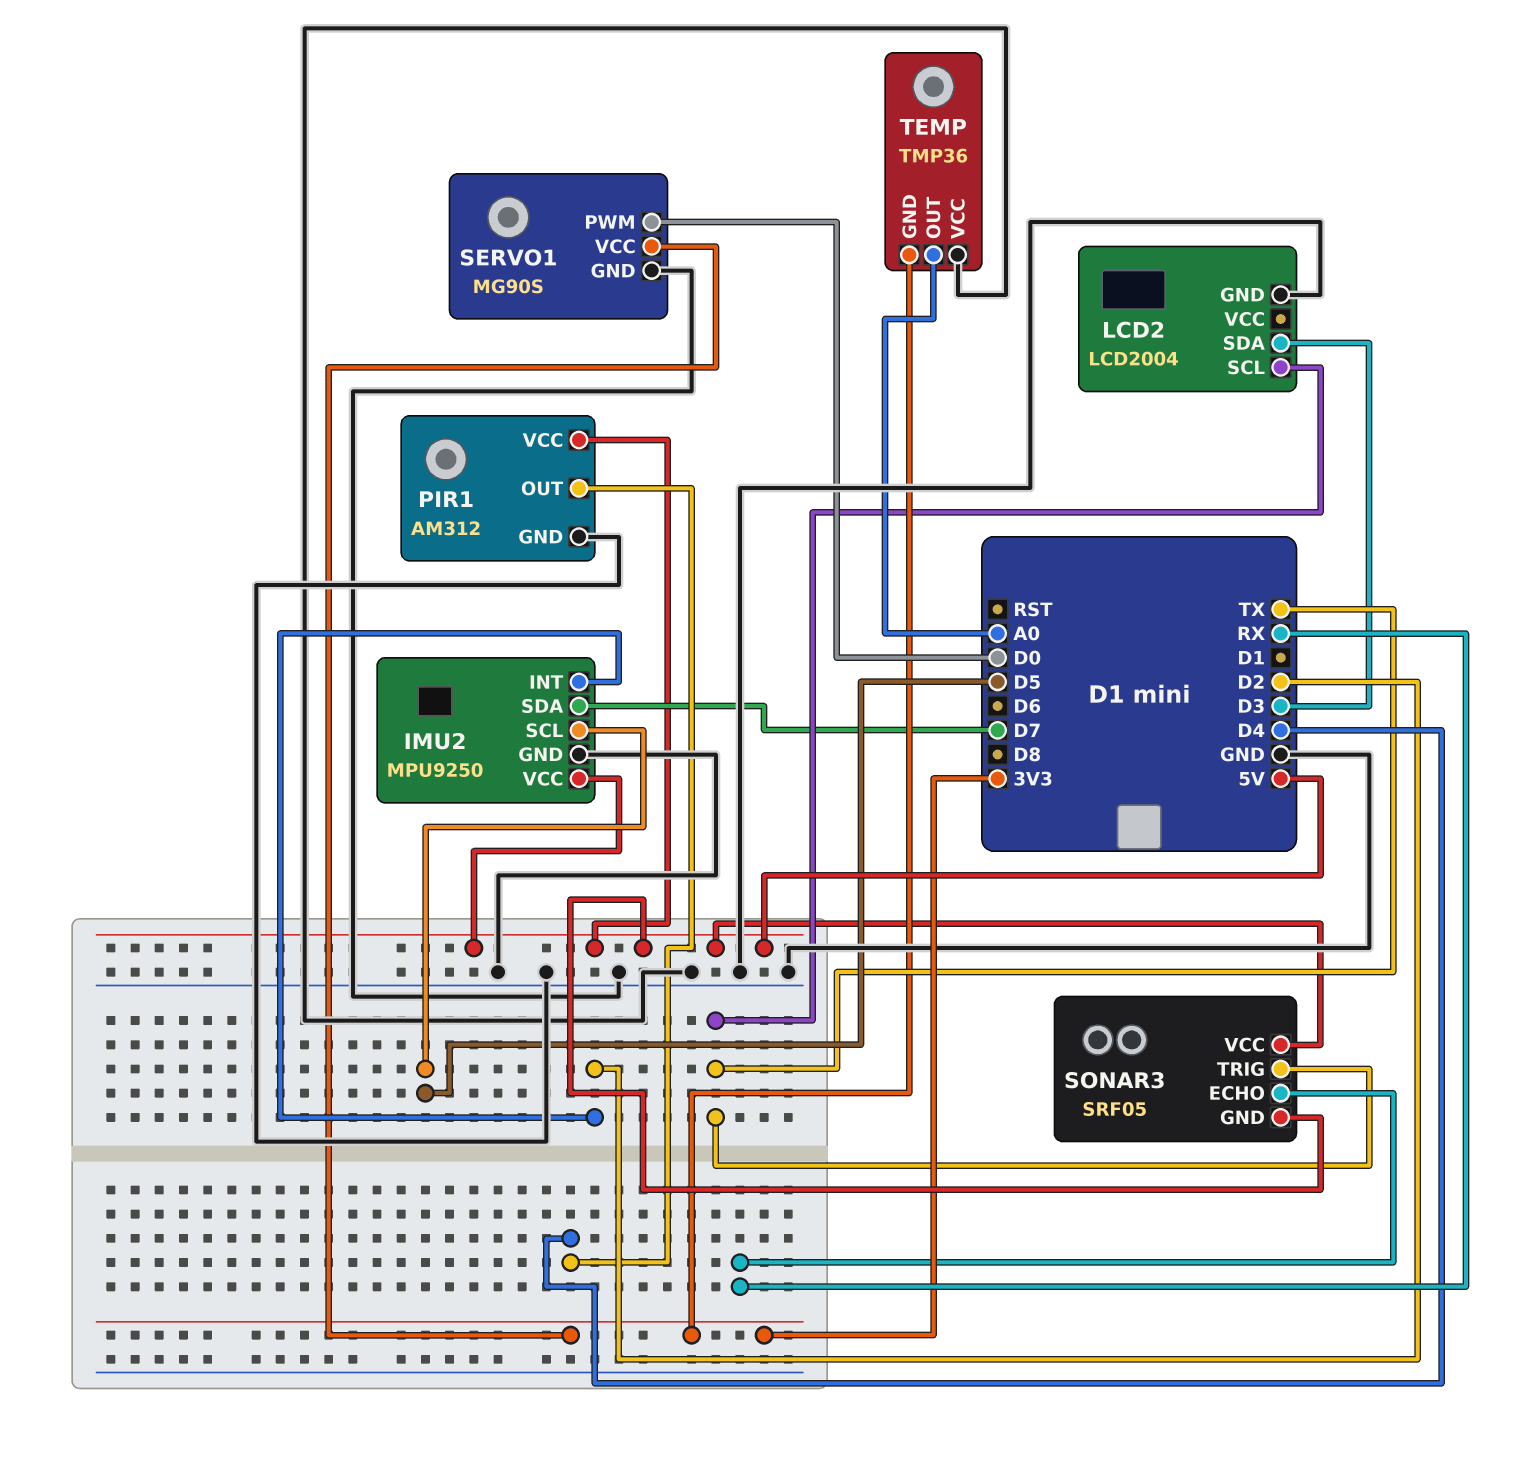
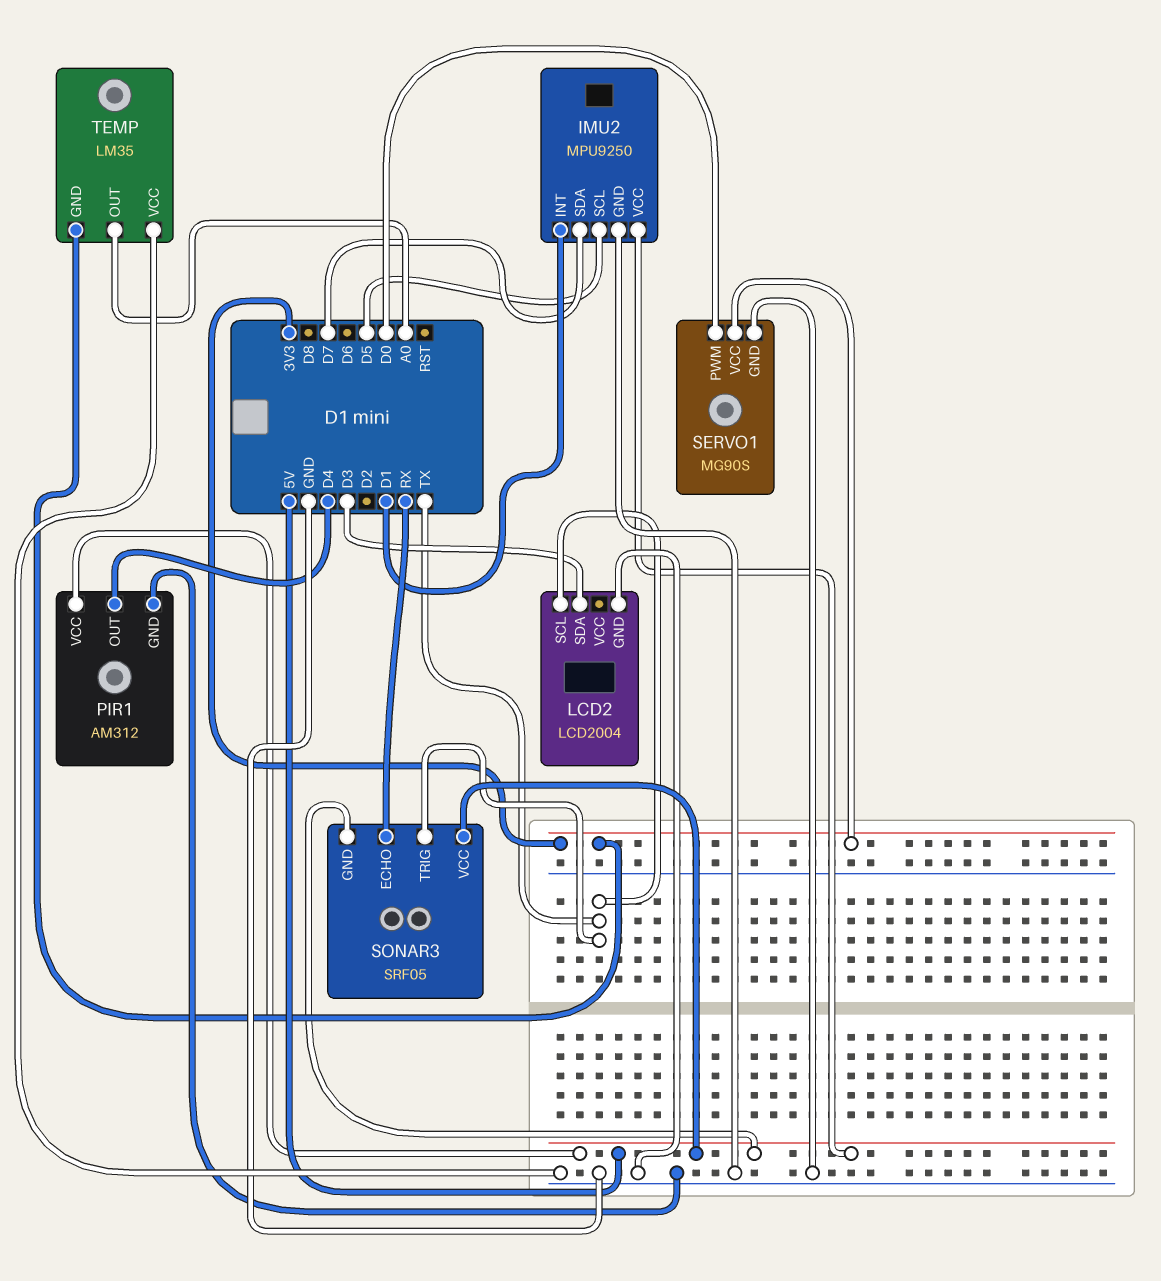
IMU2 pin INT: D2 -> D1
TEMP: TMP36 -> LM35

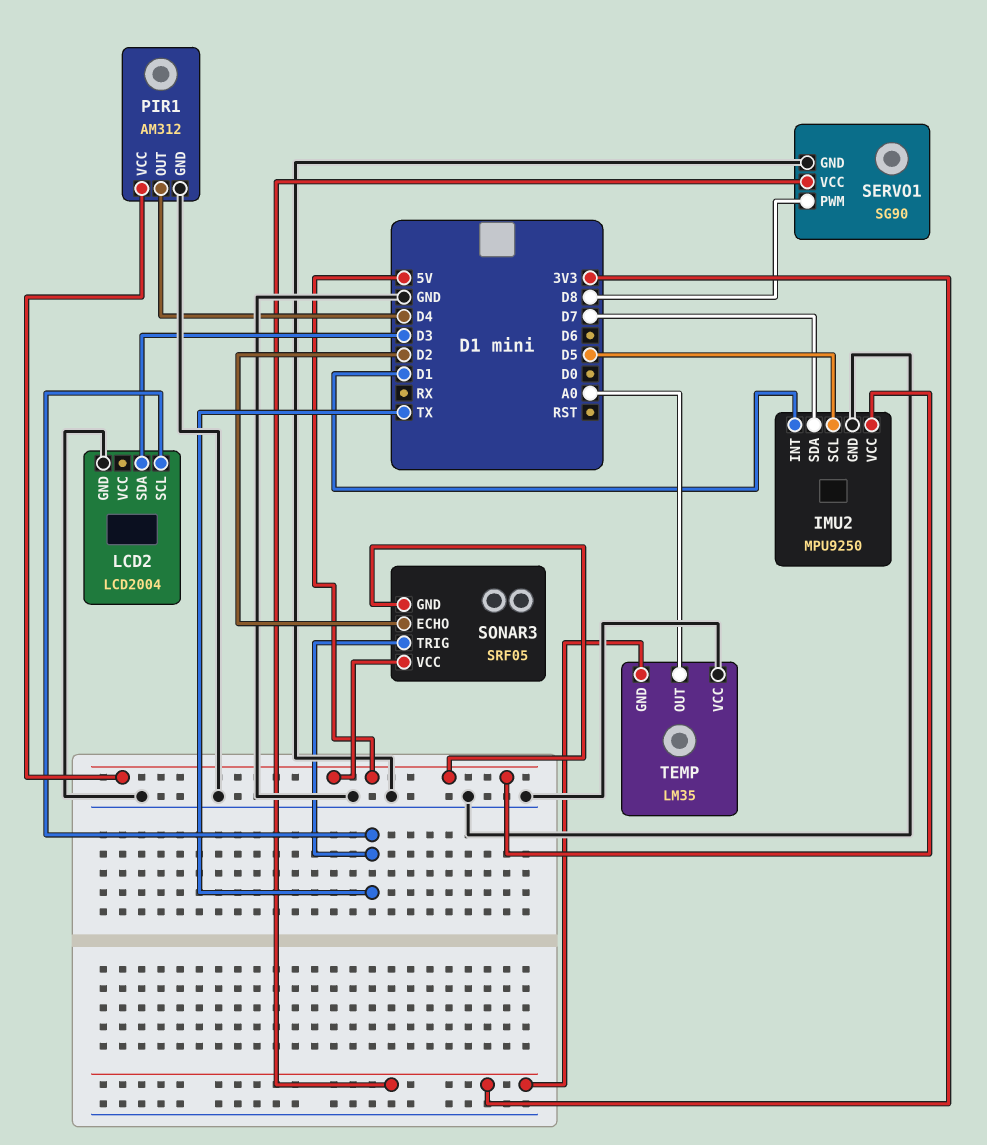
SERVO1: MG90S -> SG90
SERVO1 pin PWM: D0 -> D8
SONAR3 pin ECHO: RX -> D2

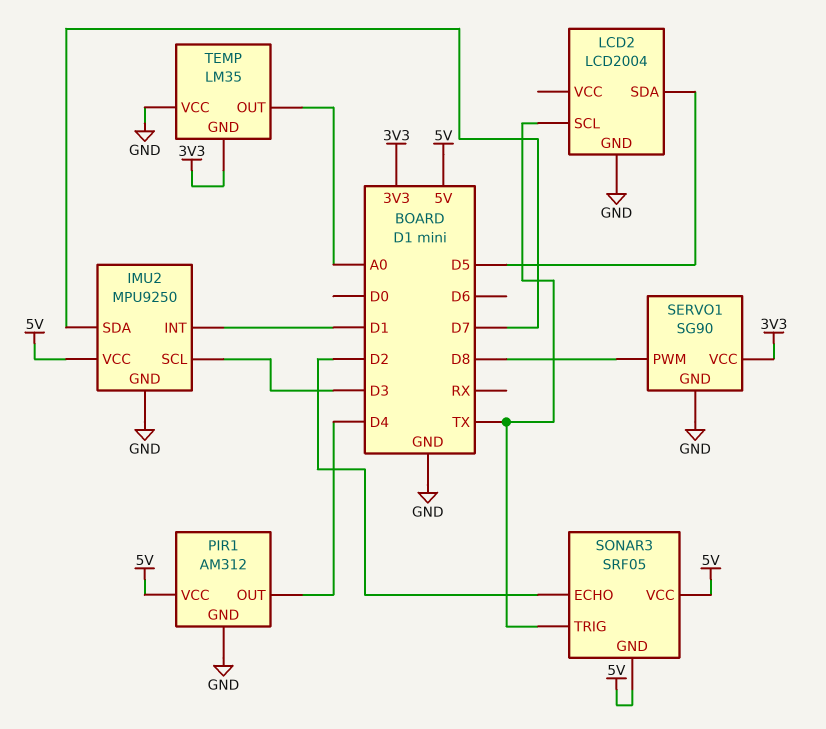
IMU2 pin SCL: D5 -> D3
LCD2 pin SDA: D3 -> D5

